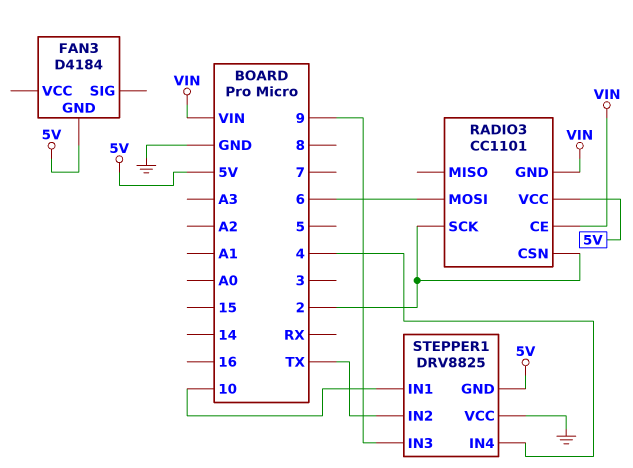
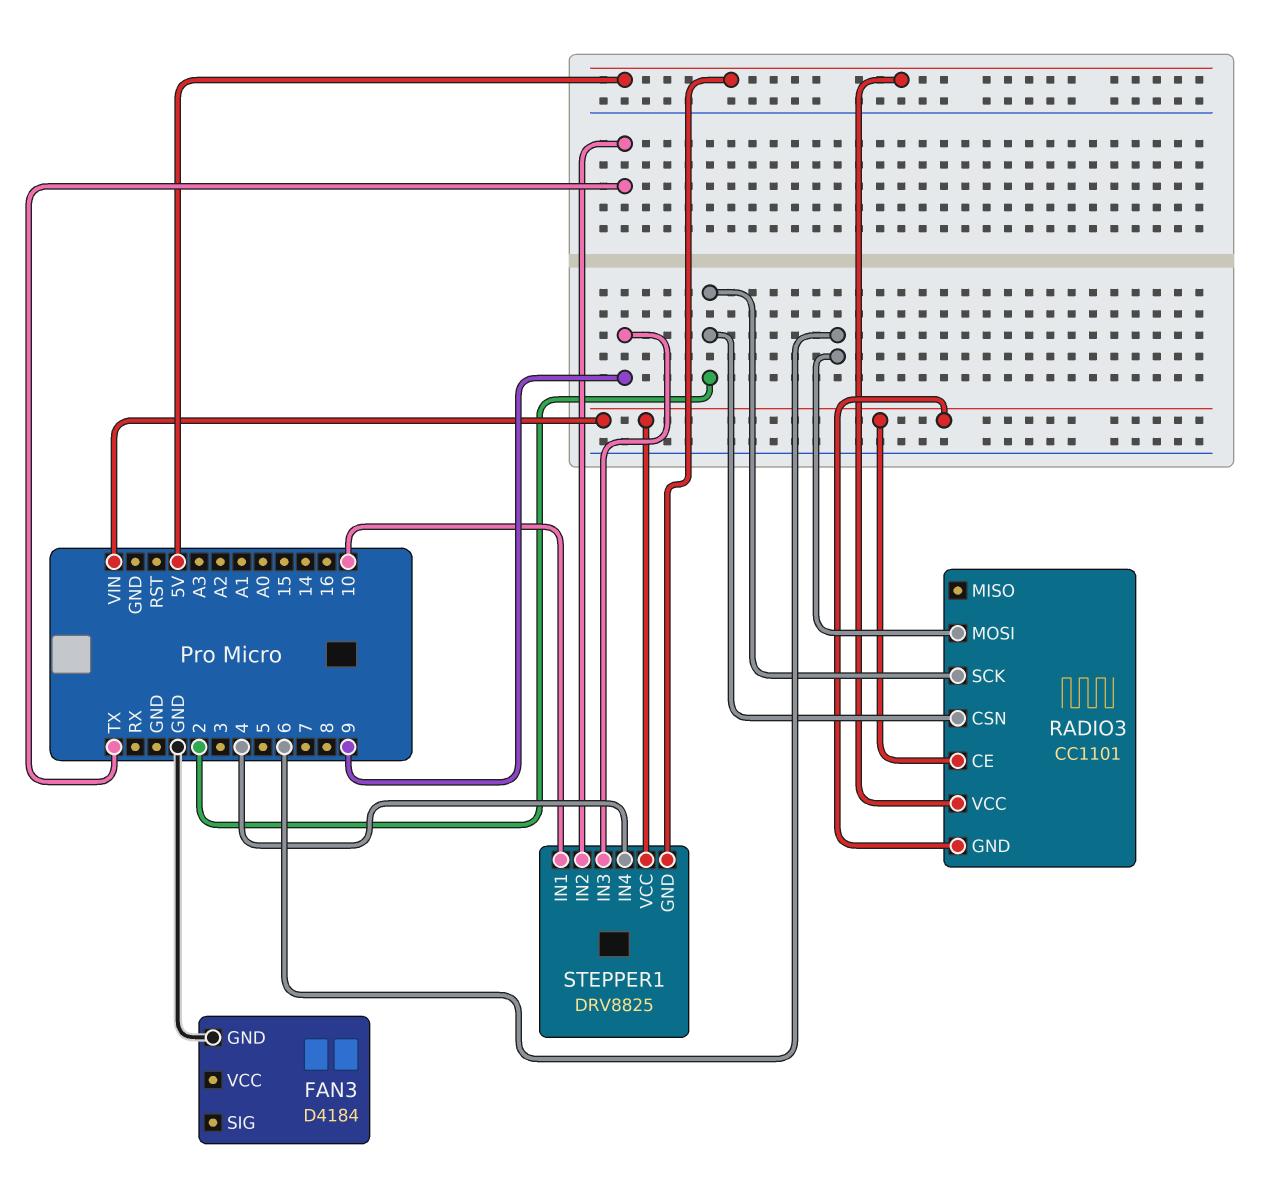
FAN3 pin GND: 5V -> GND
STEPPER1 pin VCC: GND -> VIN

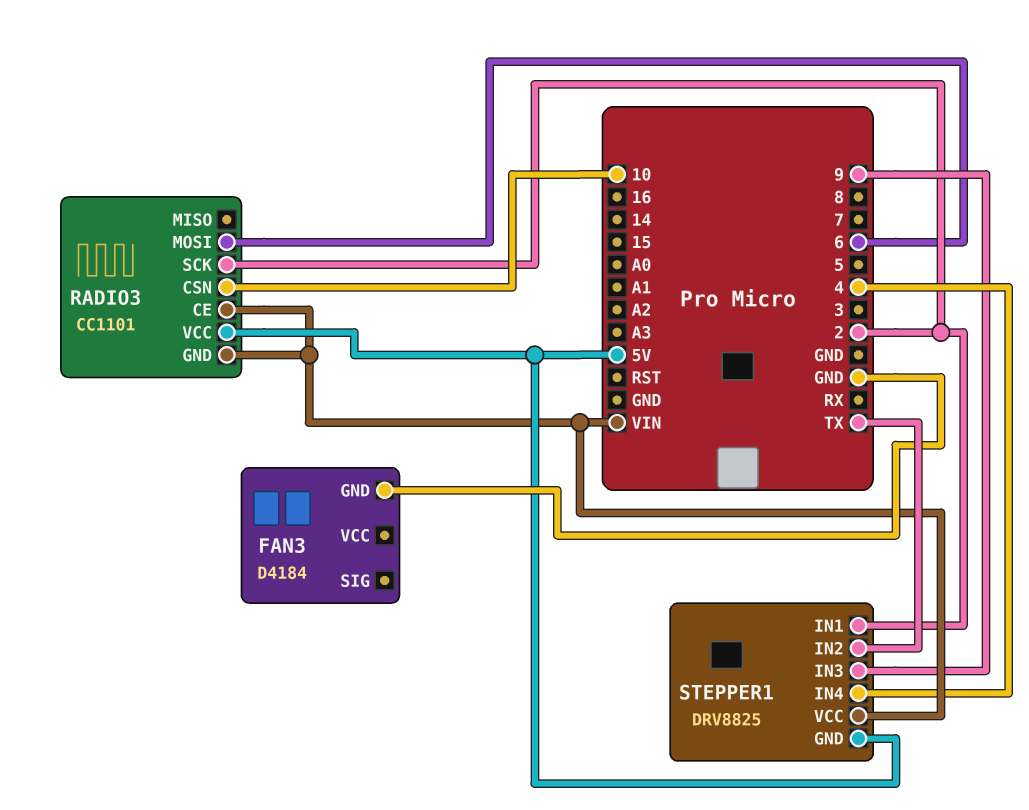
RADIO3 pin CSN: 2 -> 10
STEPPER1 pin IN1: 10 -> 2

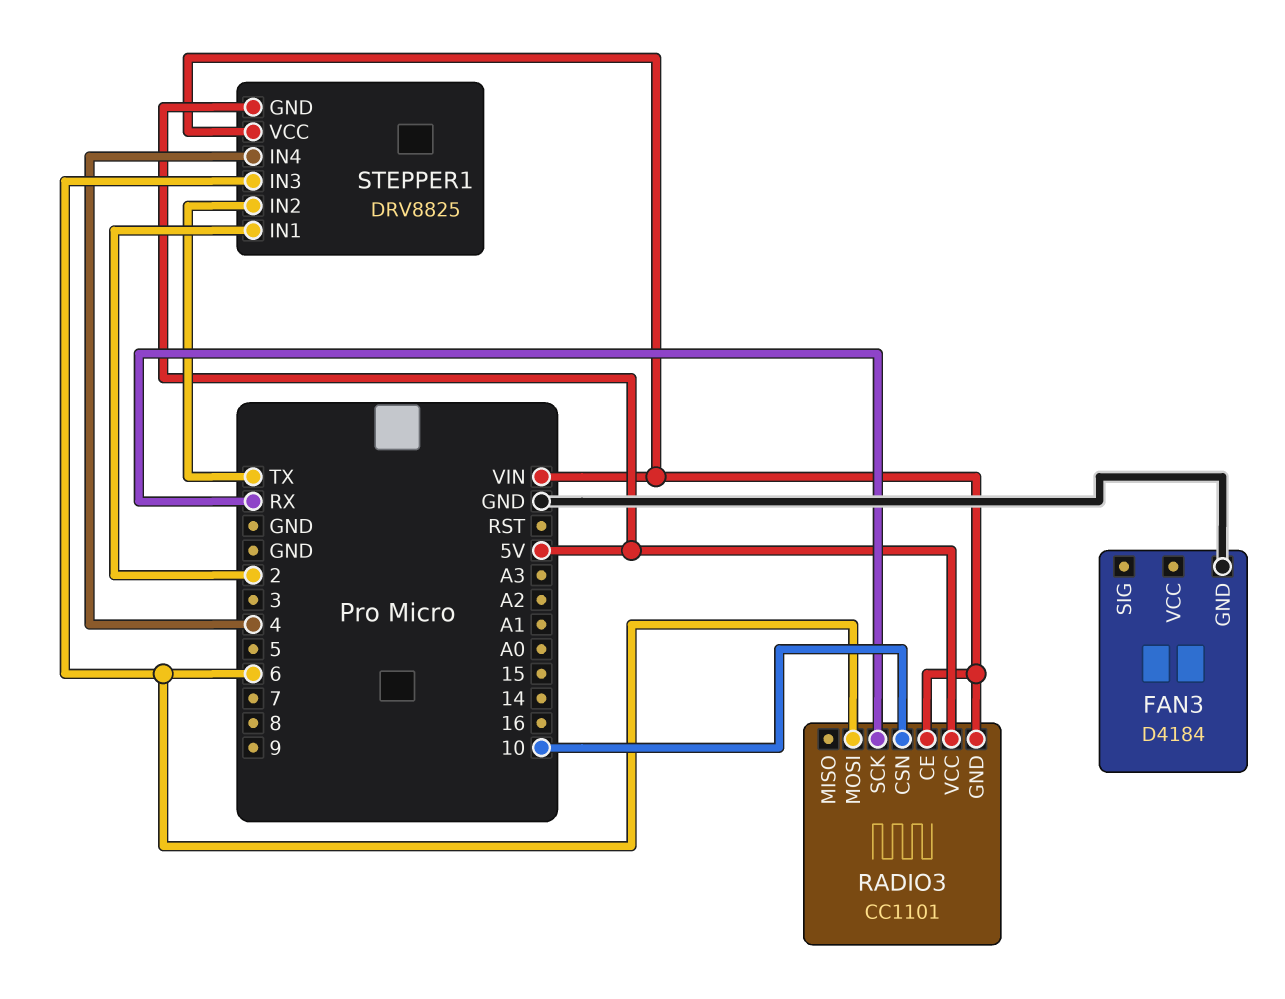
RADIO3 pin SCK: 2 -> RX
STEPPER1 pin IN3: 9 -> 6

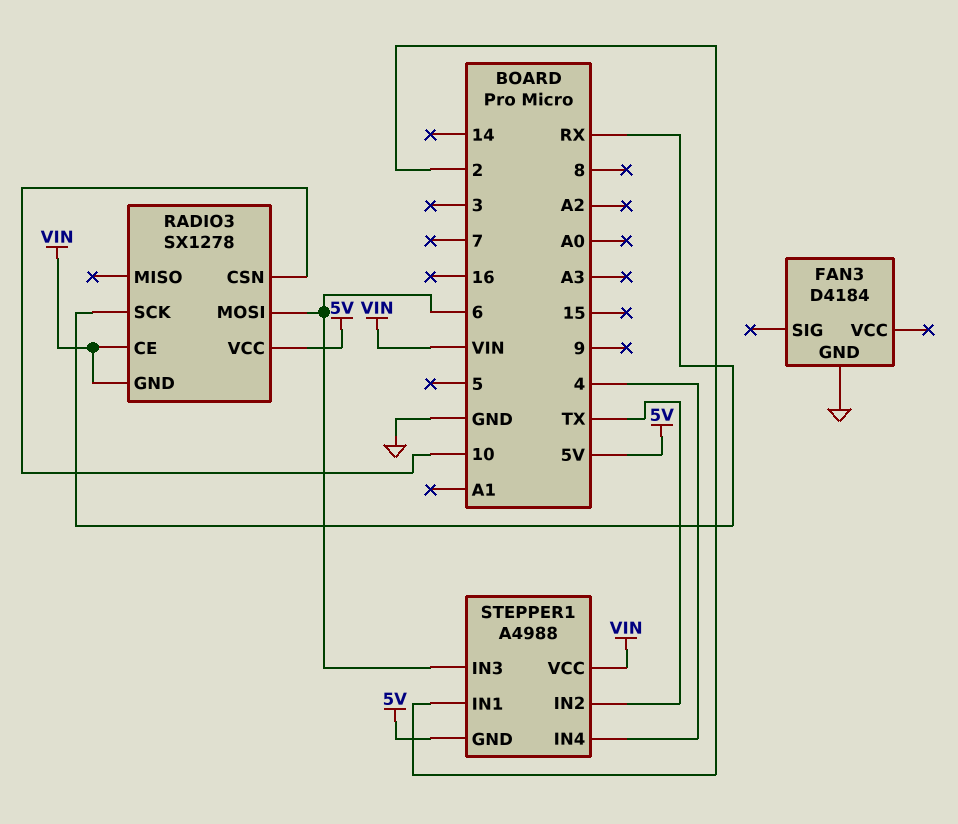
RADIO3: CC1101 -> SX1278
STEPPER1: DRV8825 -> A4988

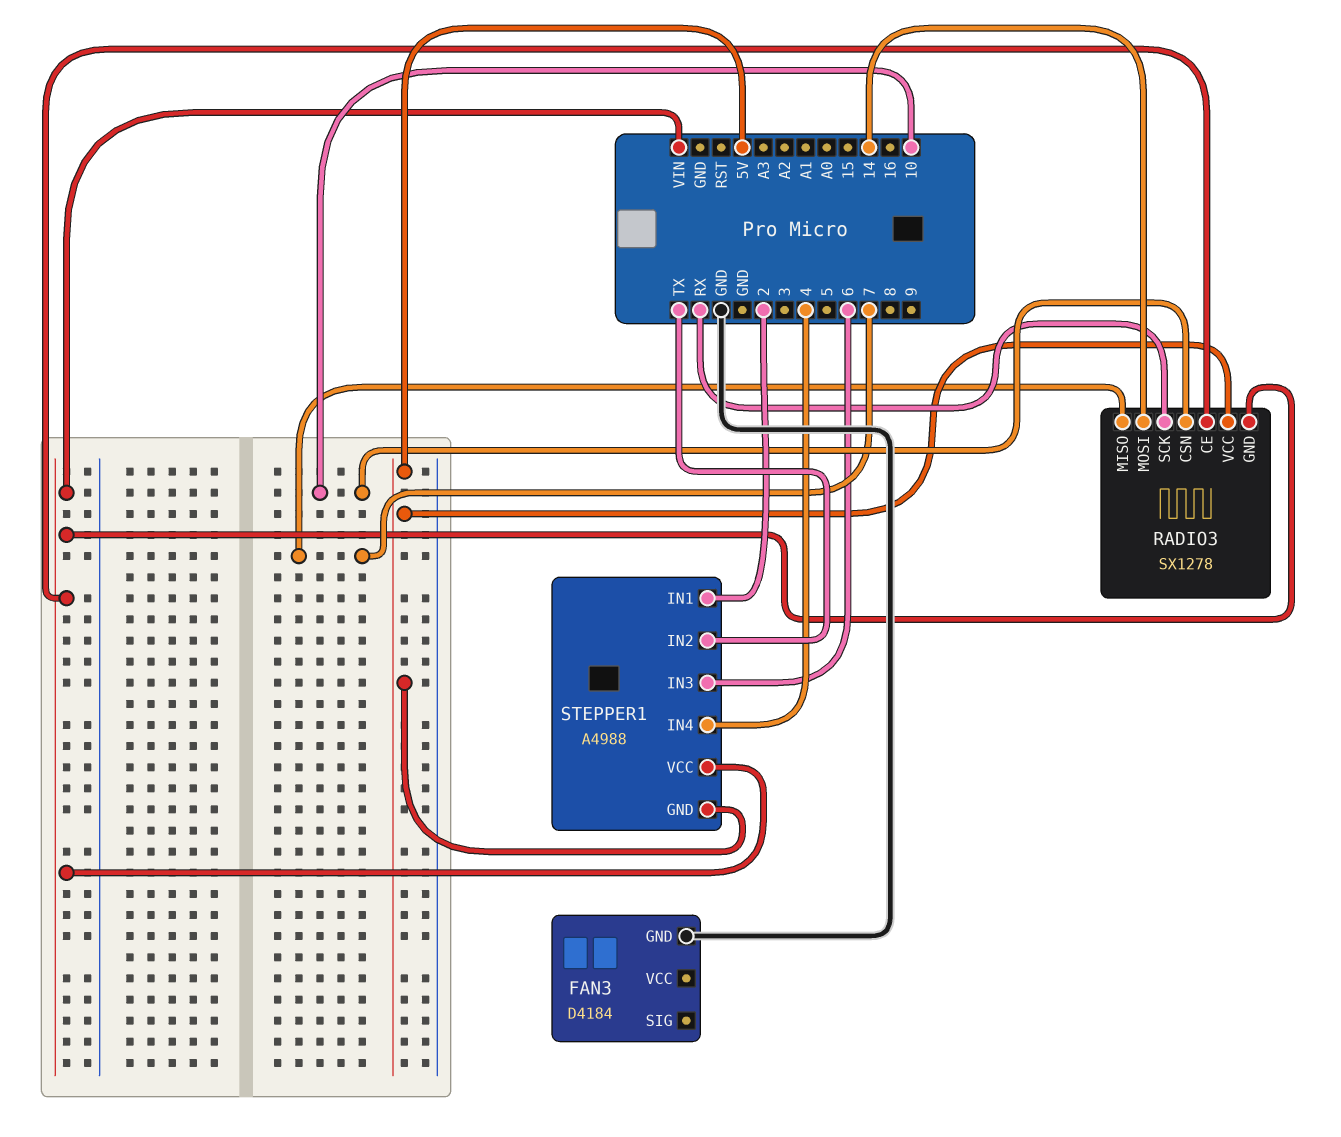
RADIO3 pin MISO: none -> 7
RADIO3 pin MOSI: 6 -> 14

